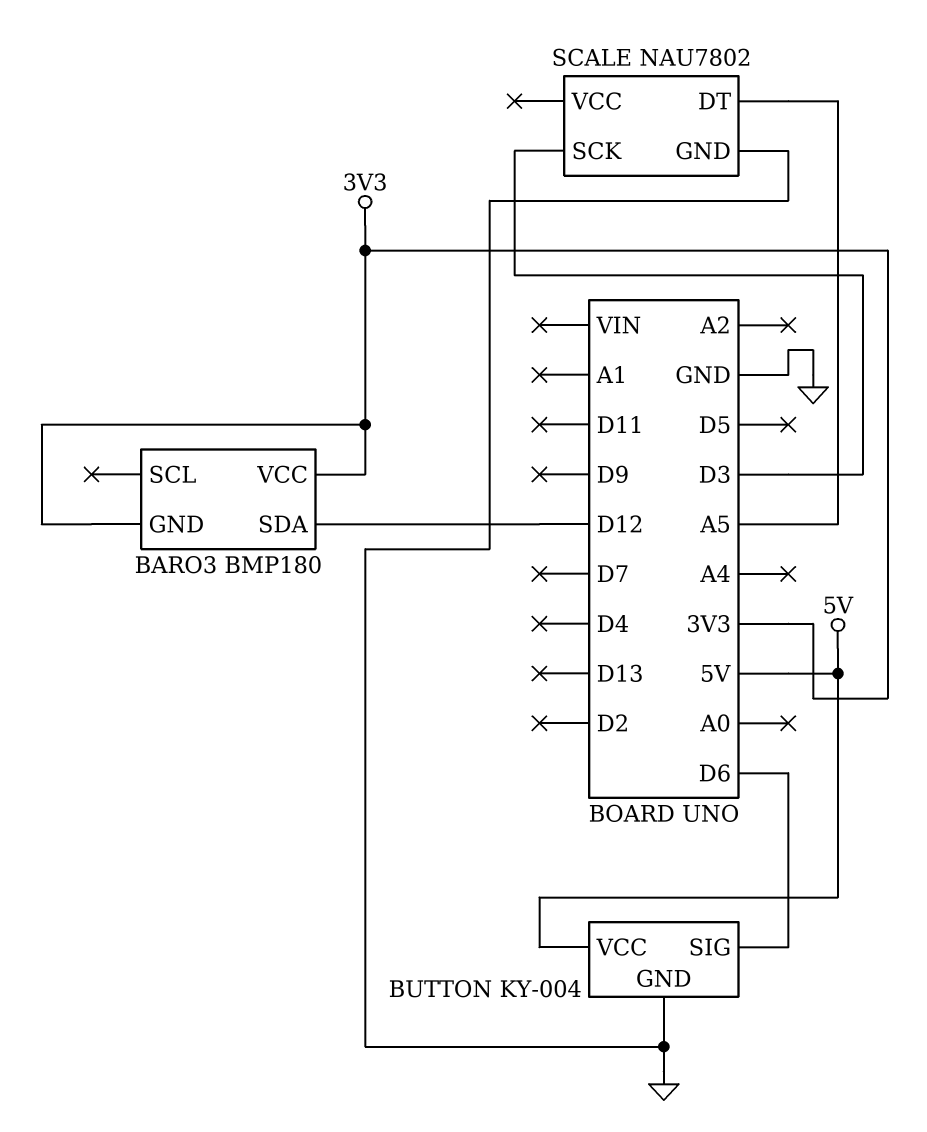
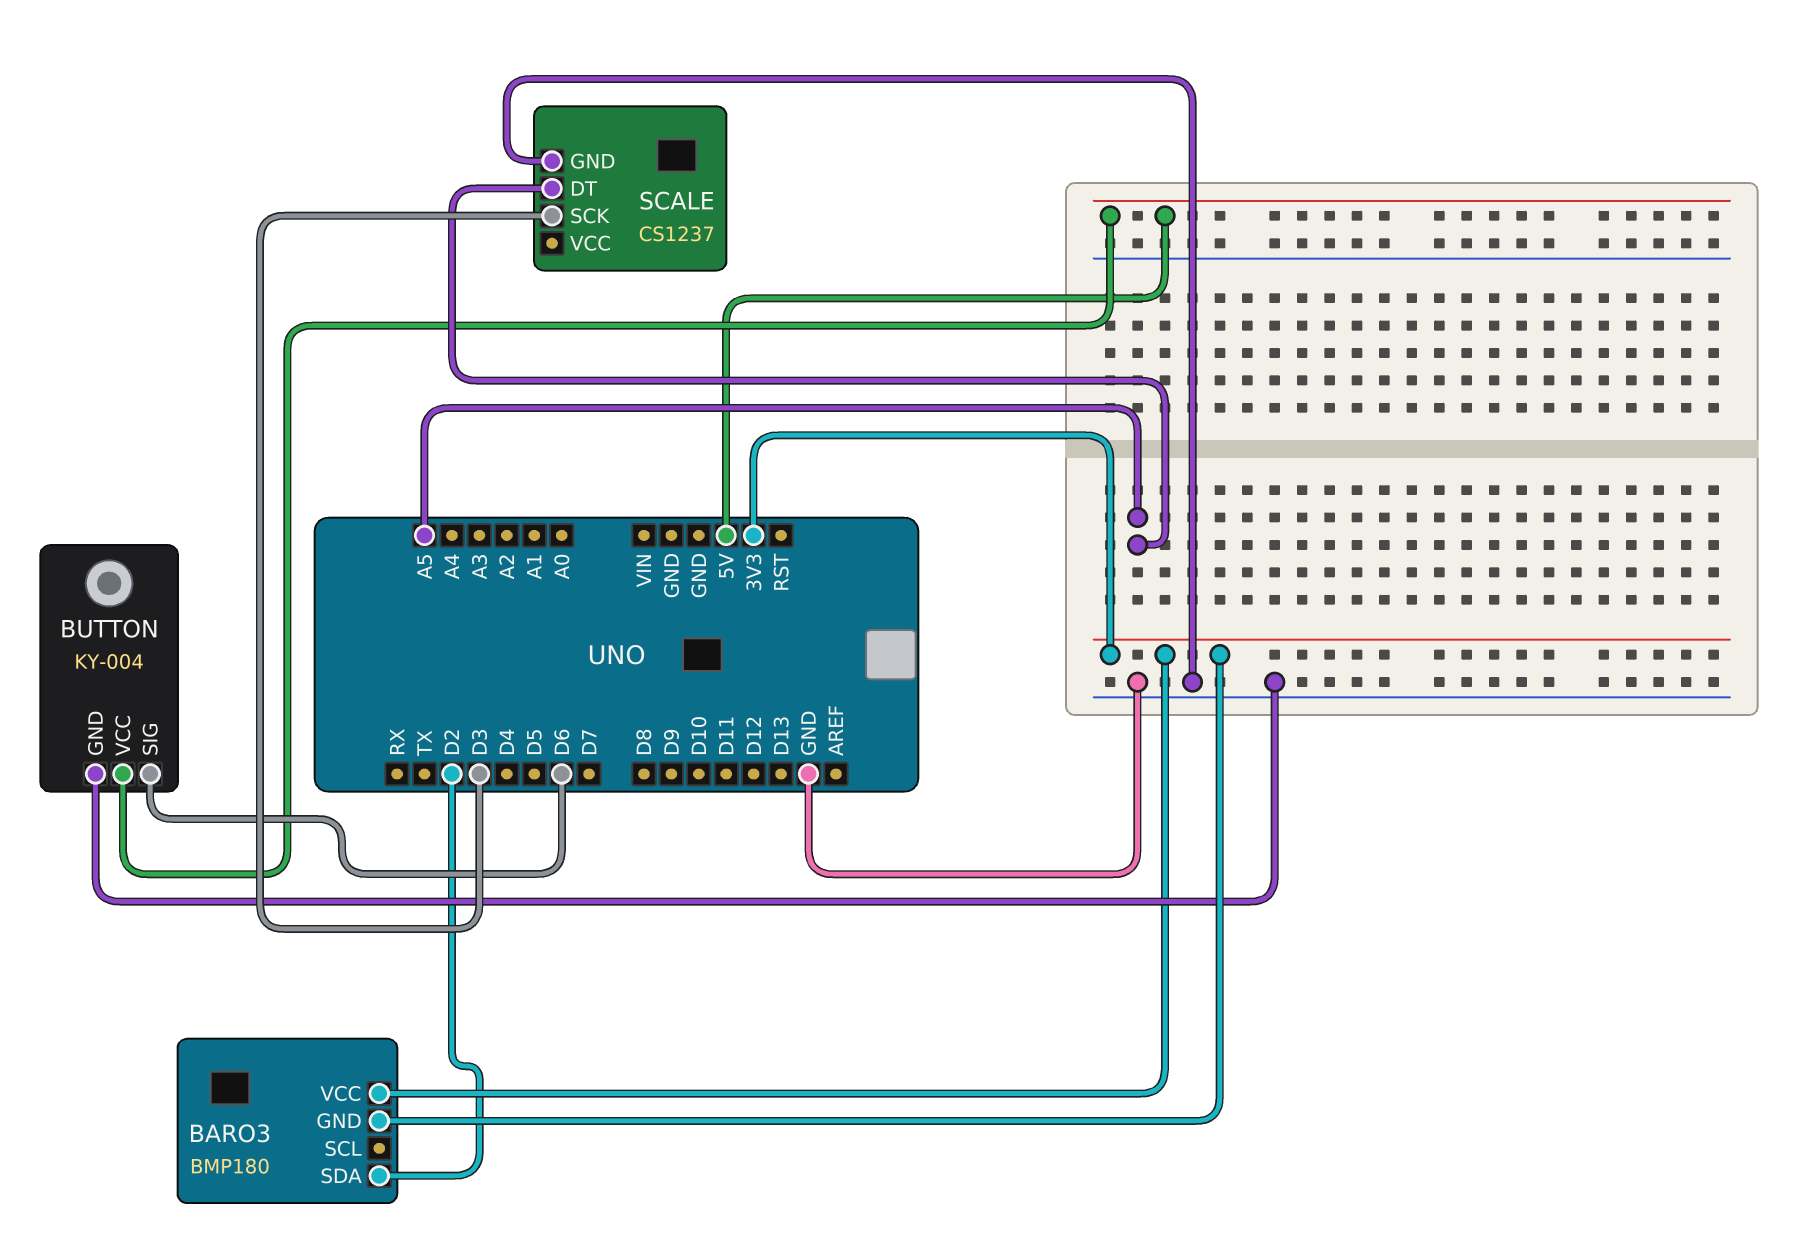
BARO3 pin SDA: D12 -> D2
SCALE: NAU7802 -> CS1237

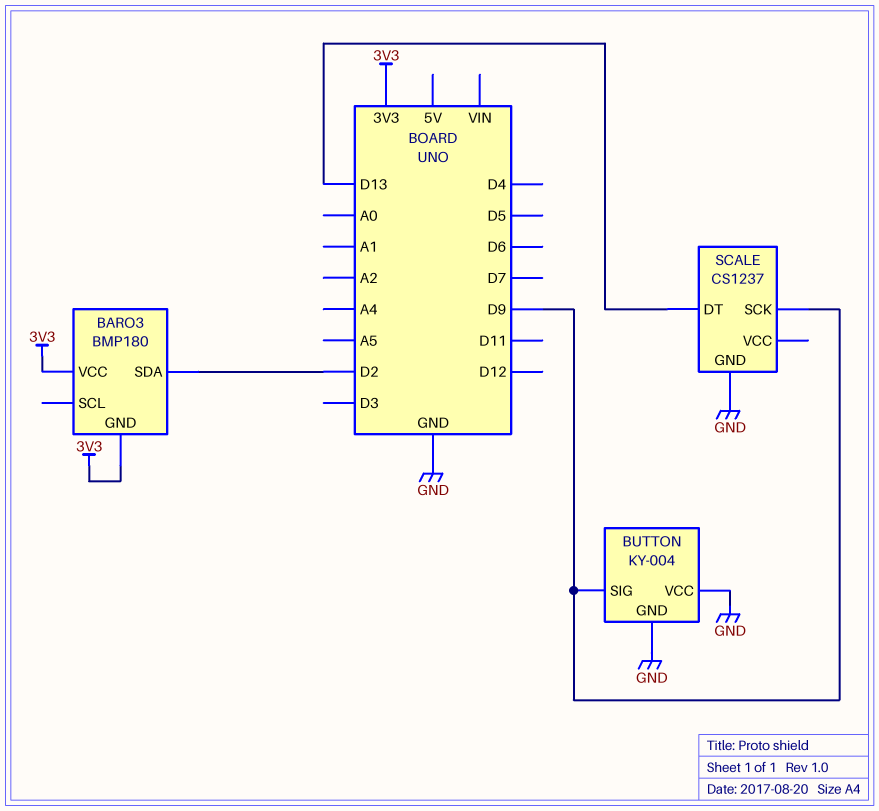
BUTTON pin SIG: D6 -> D9
BUTTON pin VCC: 5V -> GND
SCALE pin DT: A5 -> D13
SCALE pin SCK: D3 -> D9

